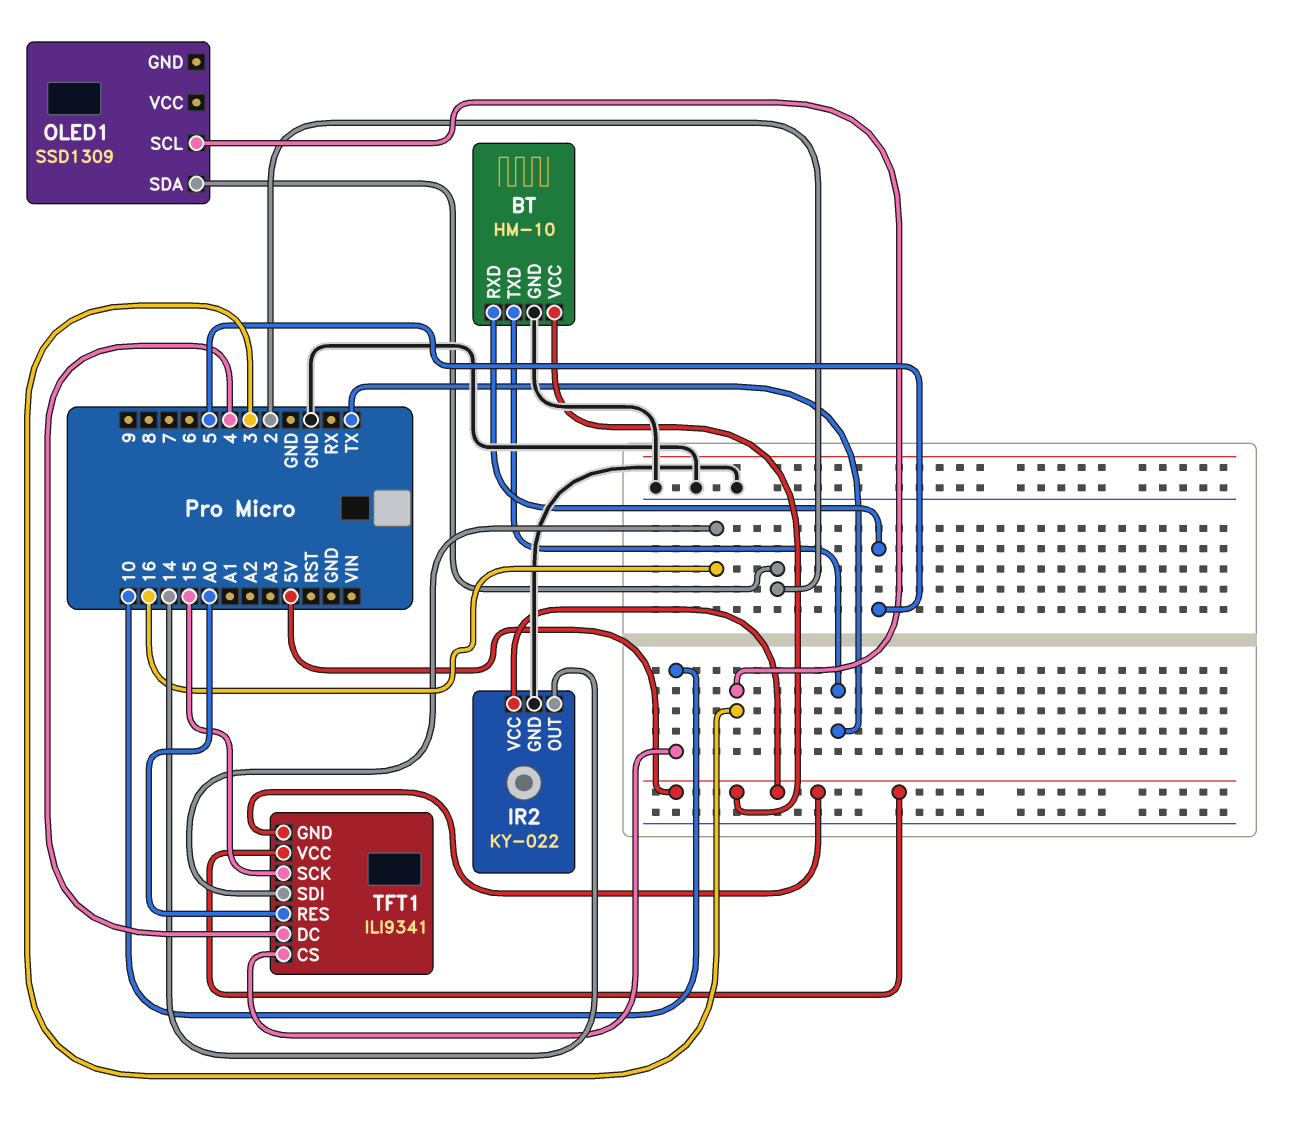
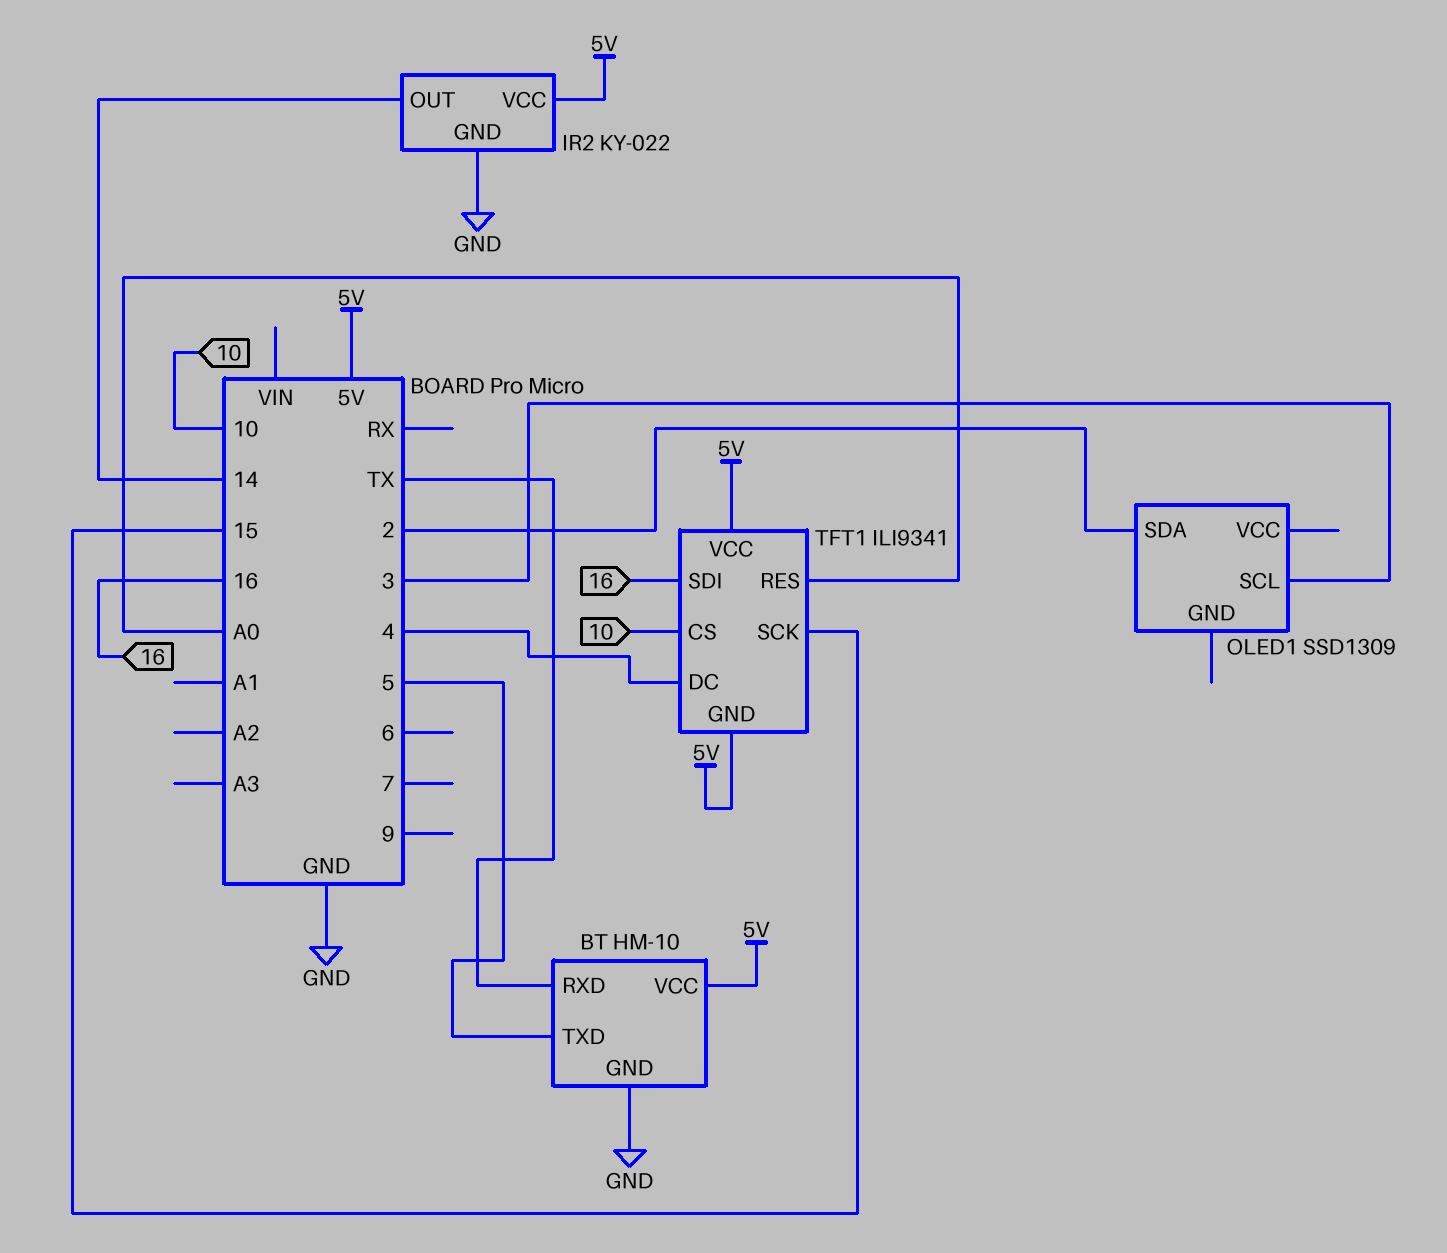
BT pin RXD: 5 -> TX
BT pin TXD: TX -> 5

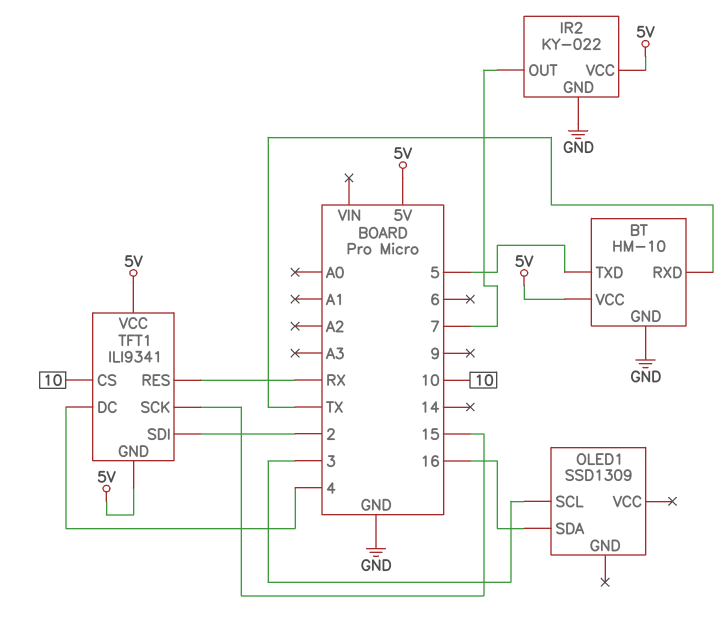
IR2 pin OUT: 14 -> 7
OLED1 pin SDA: 2 -> 16
TFT1 pin RES: A0 -> RX
TFT1 pin SDI: 16 -> 2

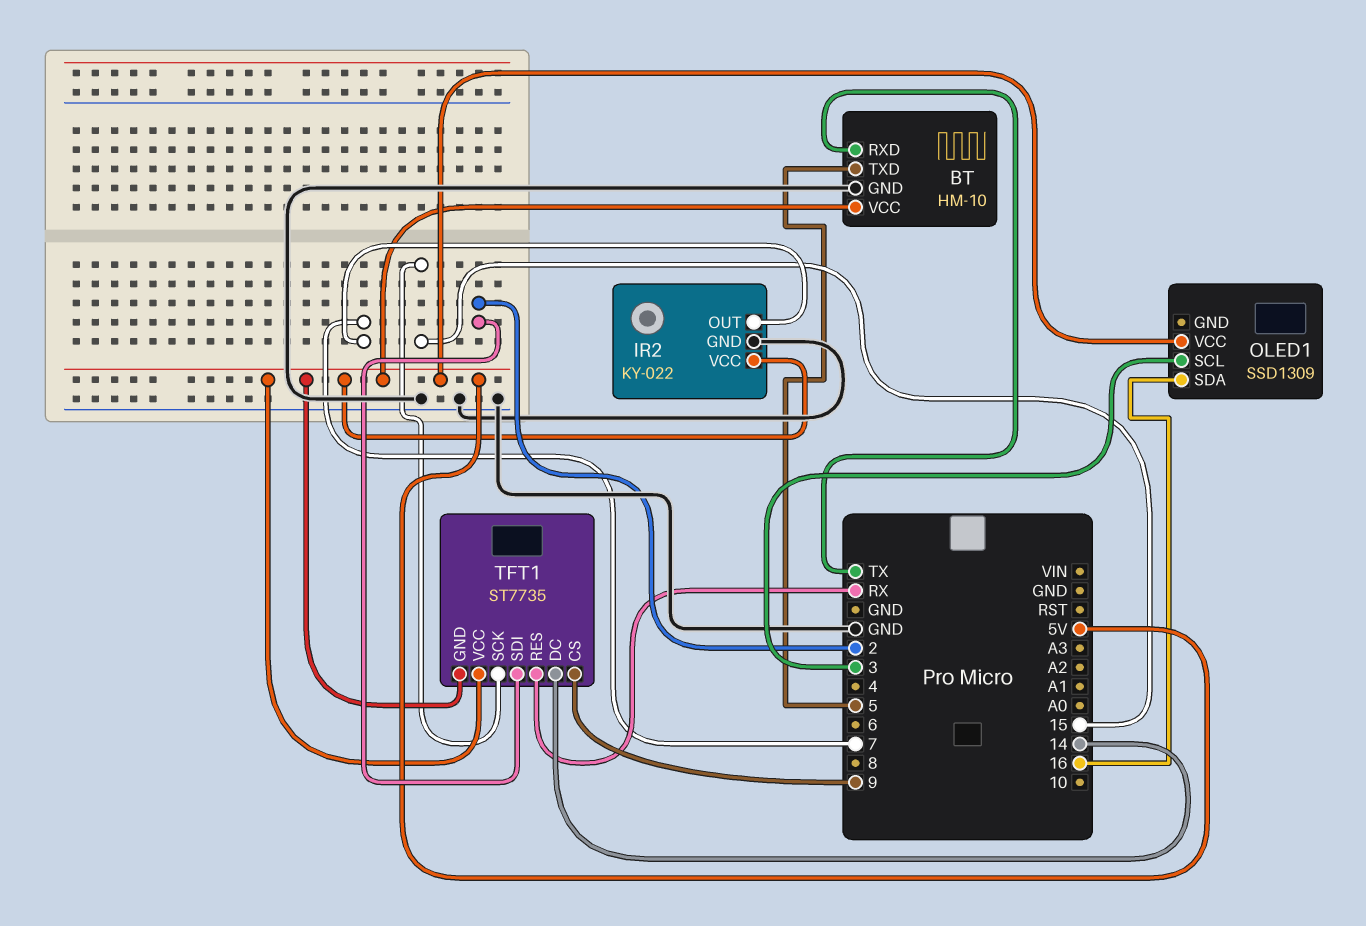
OLED1 pin VCC: none -> 5V
TFT1: ILI9341 -> ST7735
TFT1 pin CS: 10 -> 9
TFT1 pin DC: 4 -> 14

